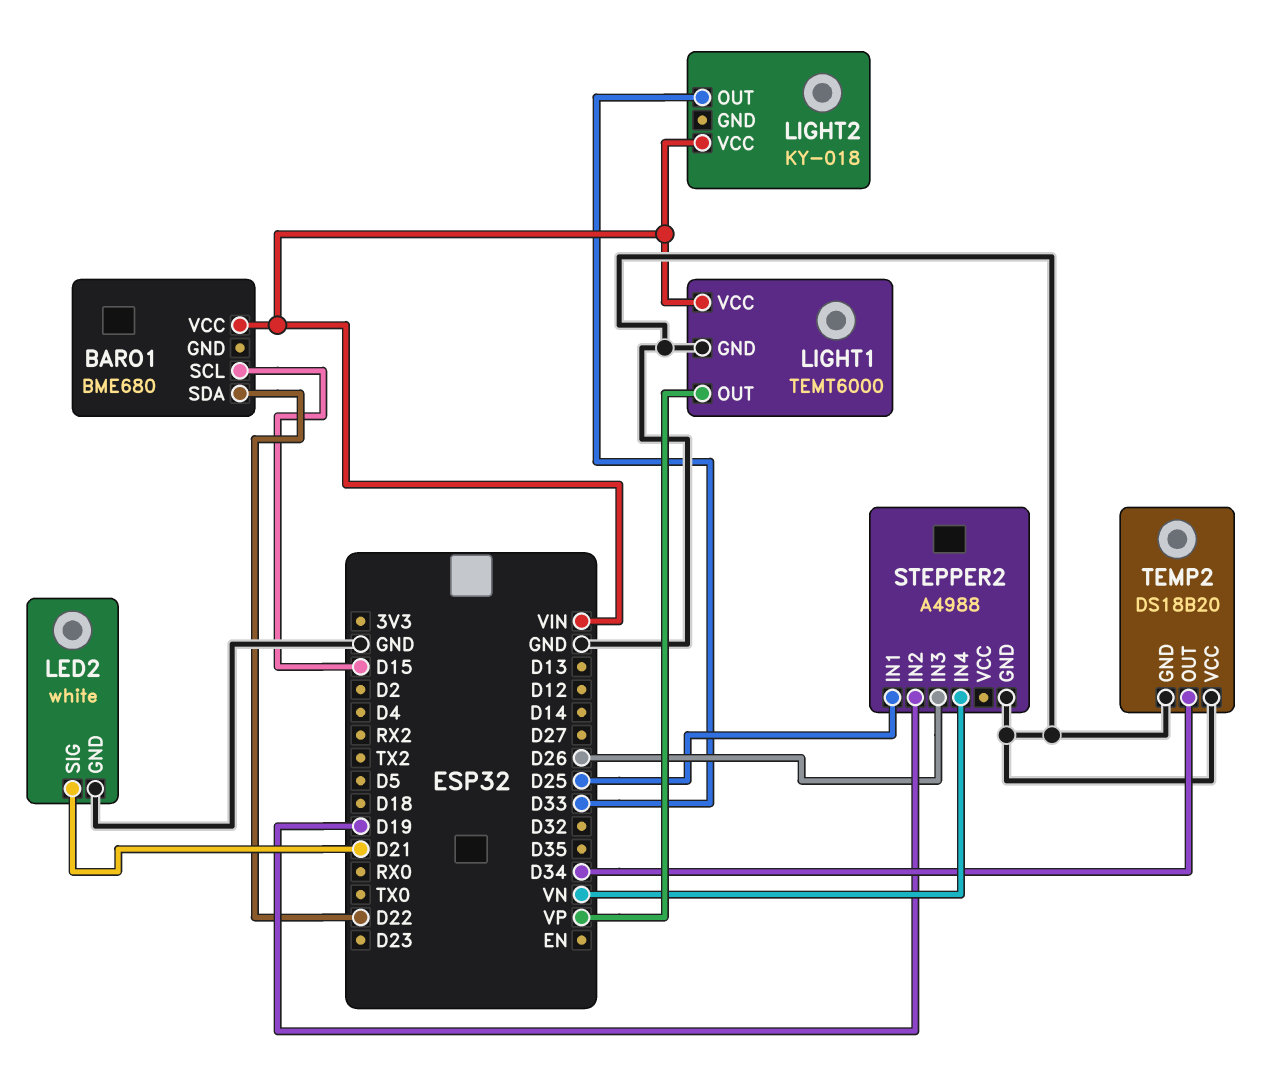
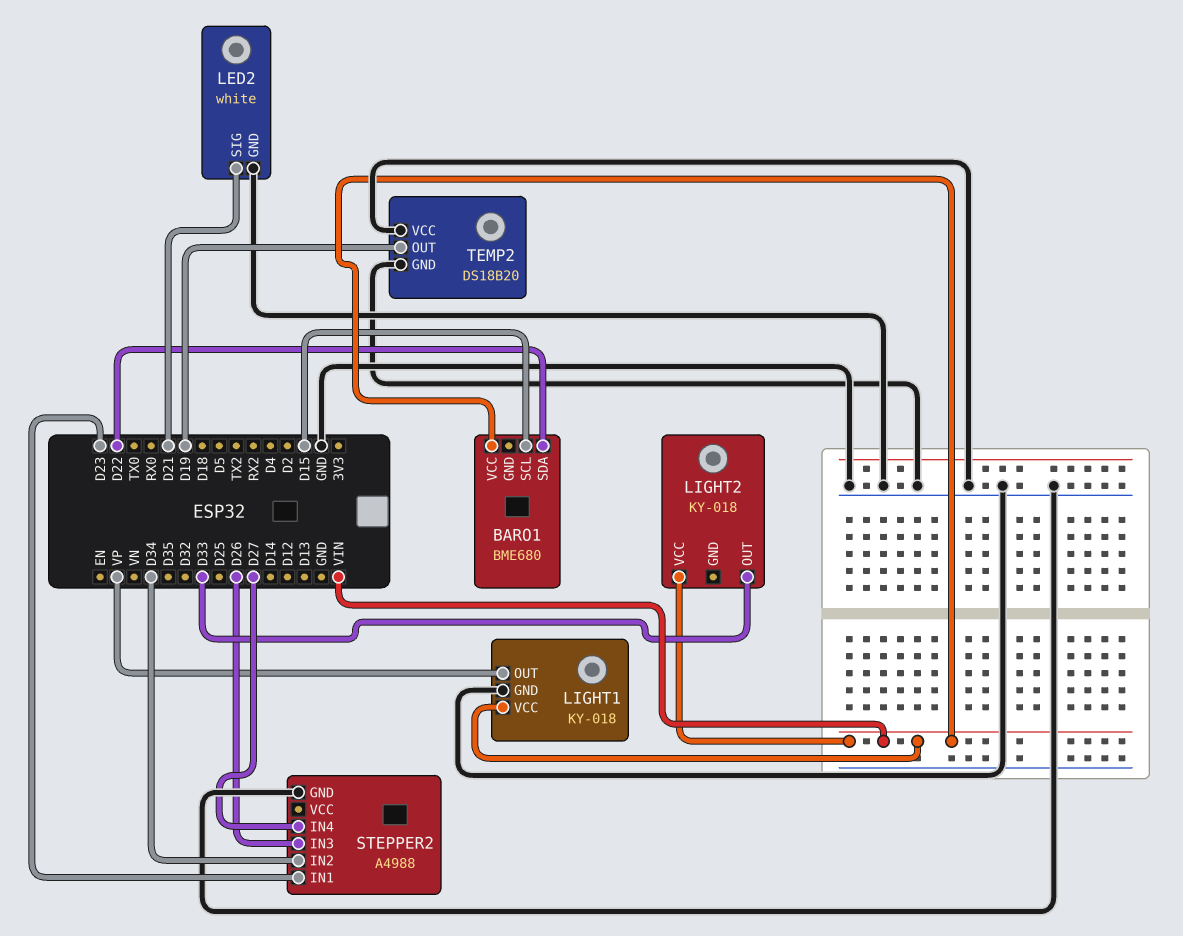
LIGHT1: TEMT6000 -> KY-018
STEPPER2 pin IN1: D25 -> D23
STEPPER2 pin IN2: D19 -> D34
STEPPER2 pin IN4: VN -> D27
TEMP2 pin OUT: D34 -> D19

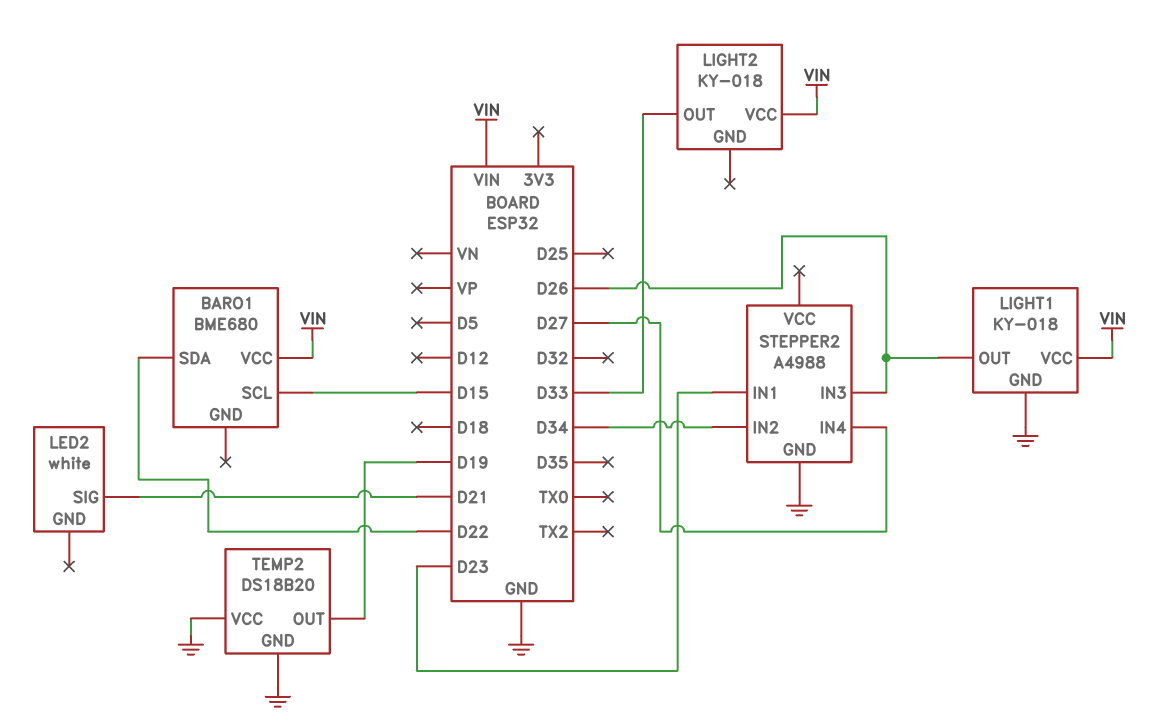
LED2 pin GND: GND -> none
LIGHT1 pin OUT: VP -> D26

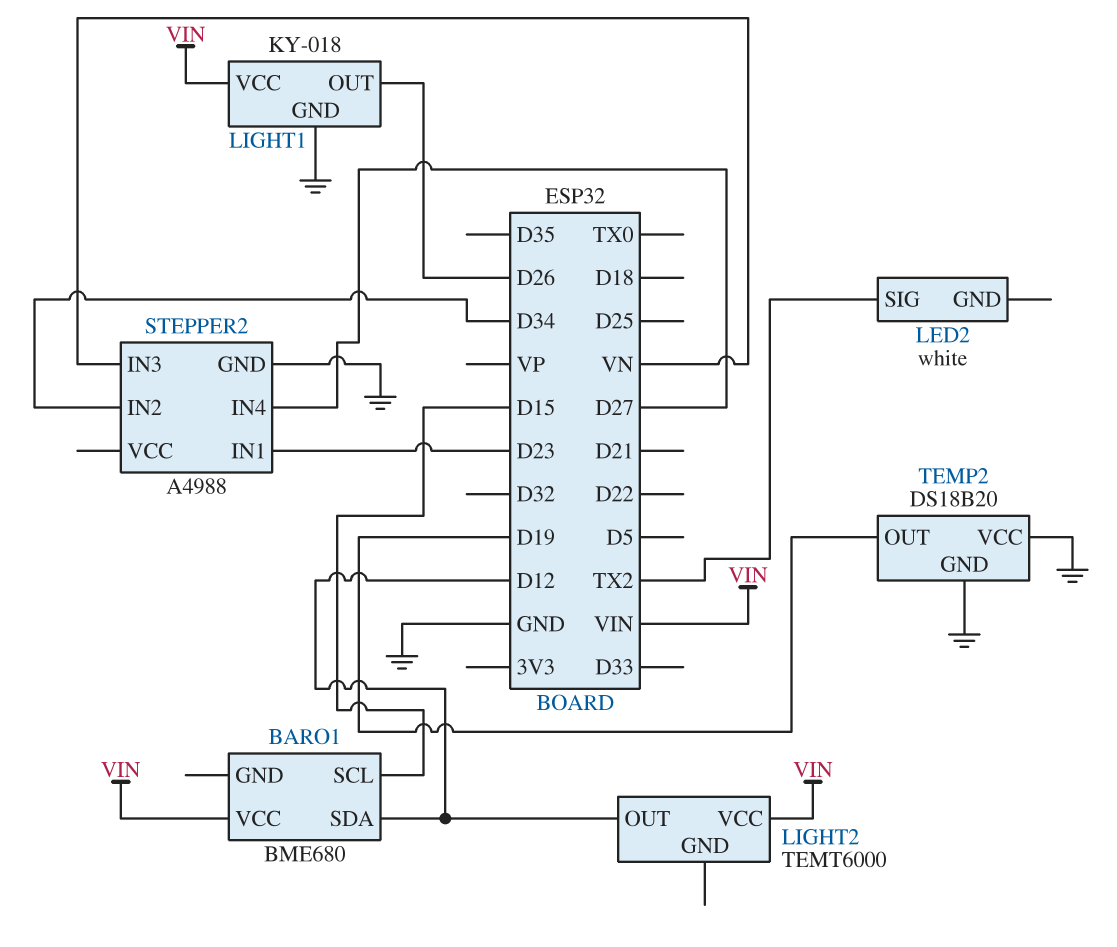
BARO1 pin SDA: D22 -> D12
LED2 pin SIG: D21 -> TX2
LIGHT2: KY-018 -> TEMT6000
LIGHT2 pin OUT: D33 -> D12
STEPPER2 pin IN3: D26 -> VN

